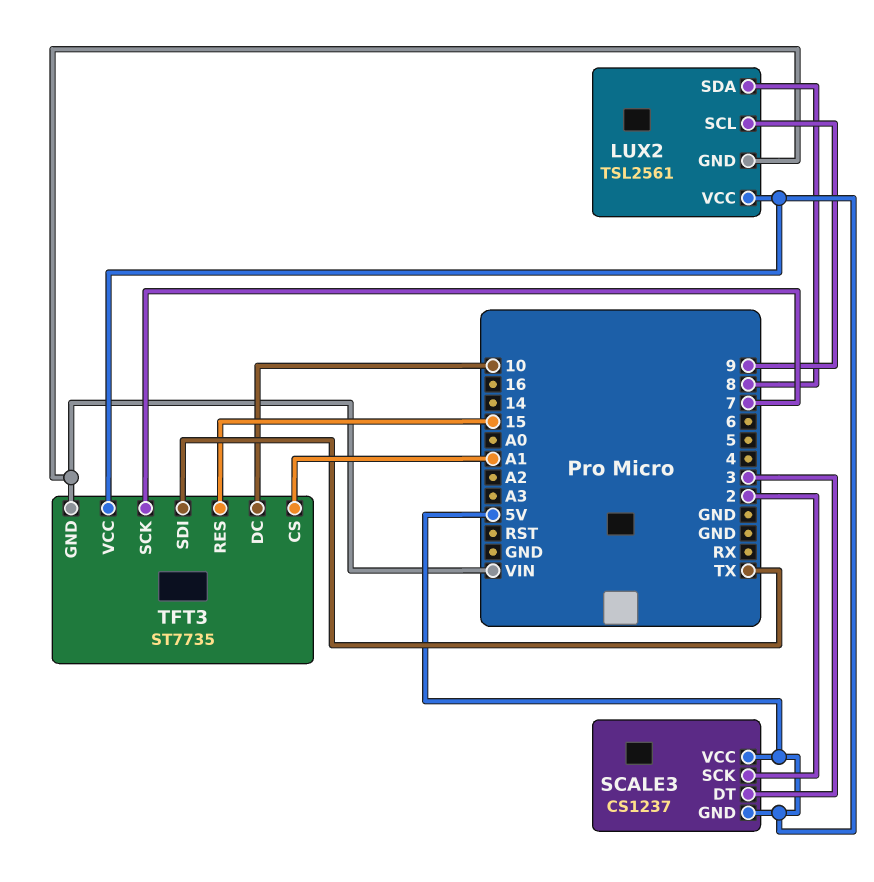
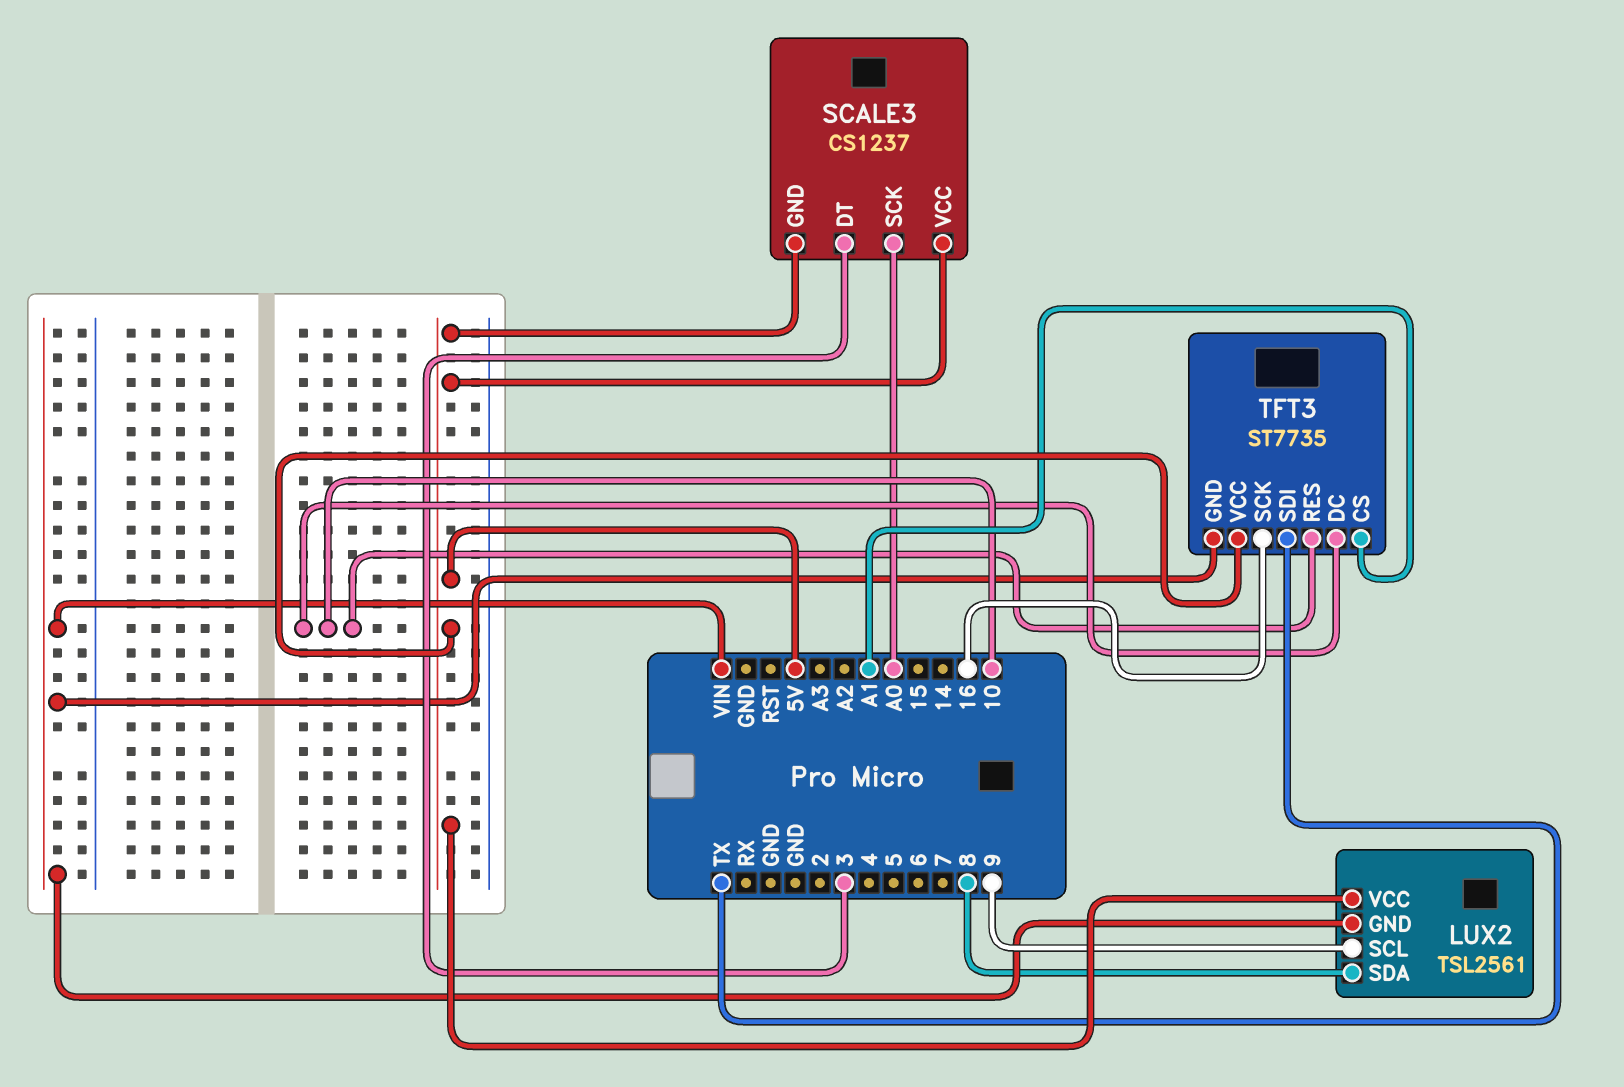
SCALE3 pin SCK: 2 -> A0
TFT3 pin RES: 15 -> 10
TFT3 pin SCK: 7 -> 16

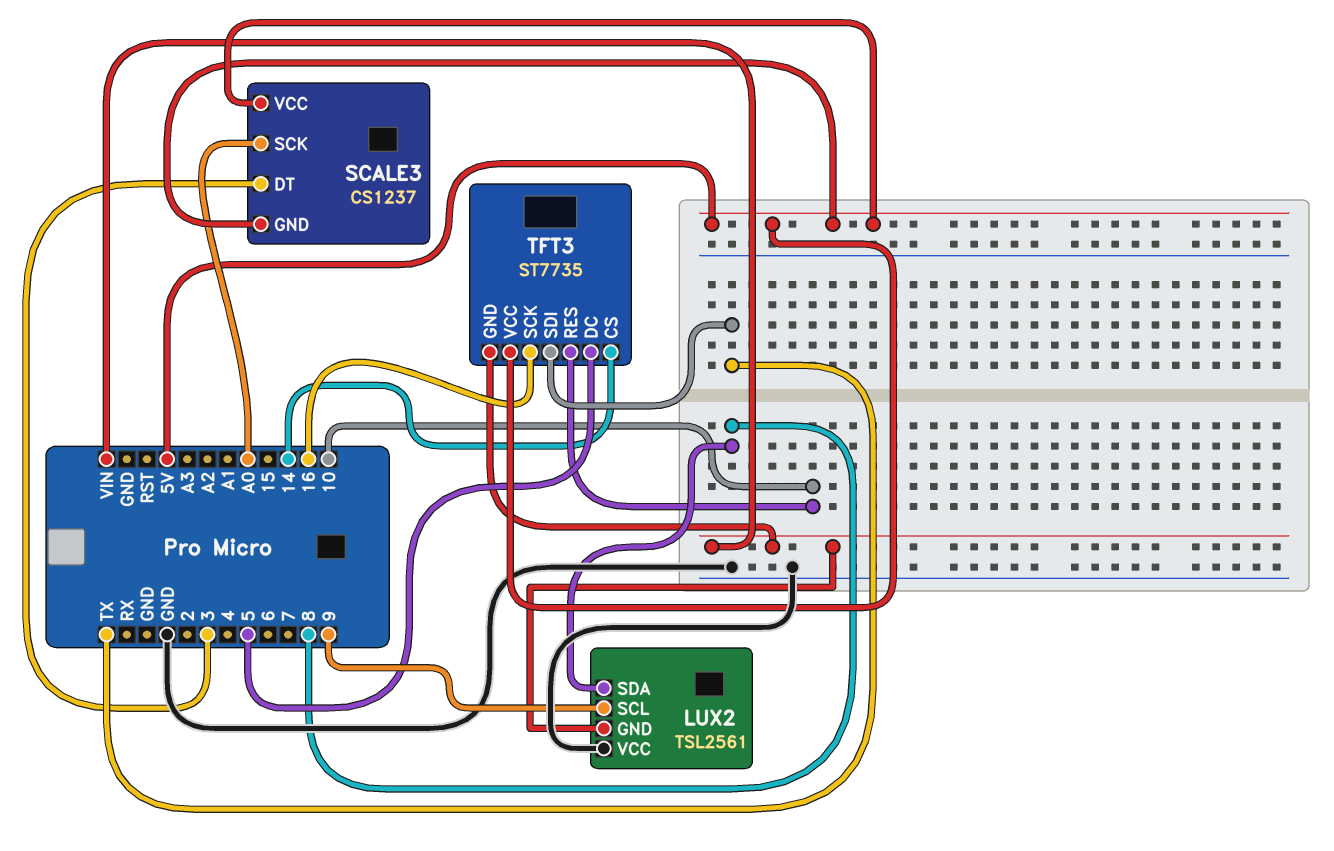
LUX2 pin VCC: 5V -> GND
TFT3 pin CS: A1 -> 14
TFT3 pin DC: 10 -> 5

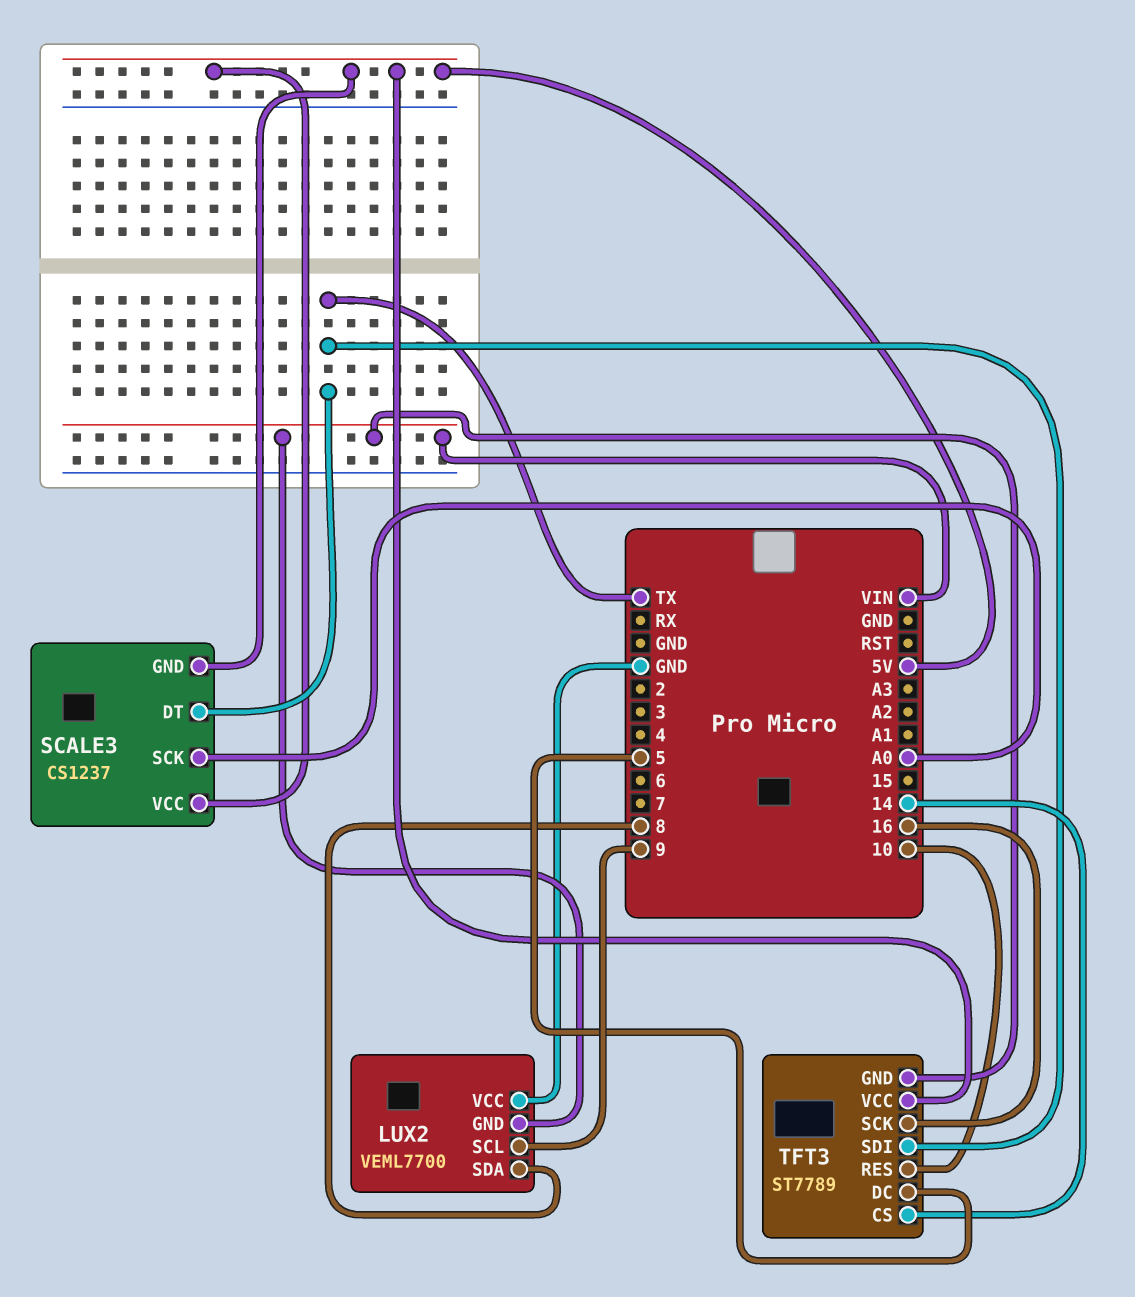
LUX2: TSL2561 -> VEML7700
SCALE3 pin DT: 3 -> TX
TFT3: ST7735 -> ST7789

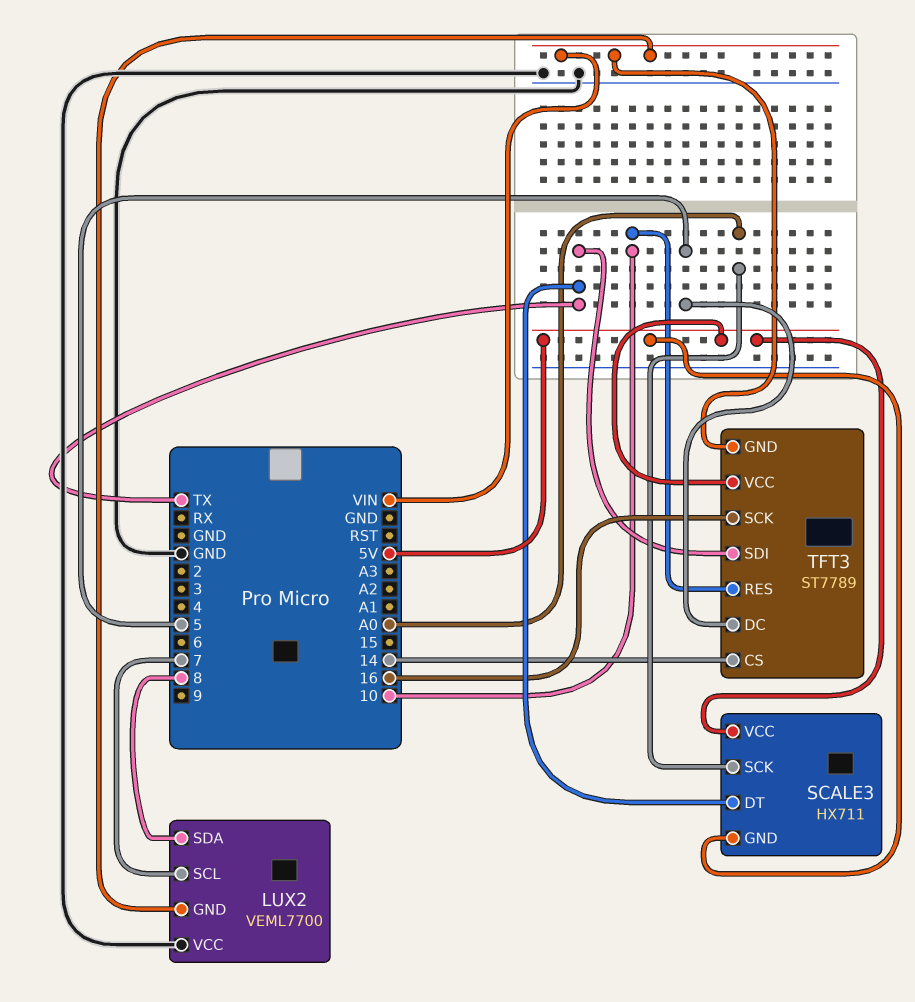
LUX2 pin SCL: 9 -> 7
SCALE3: CS1237 -> HX711

